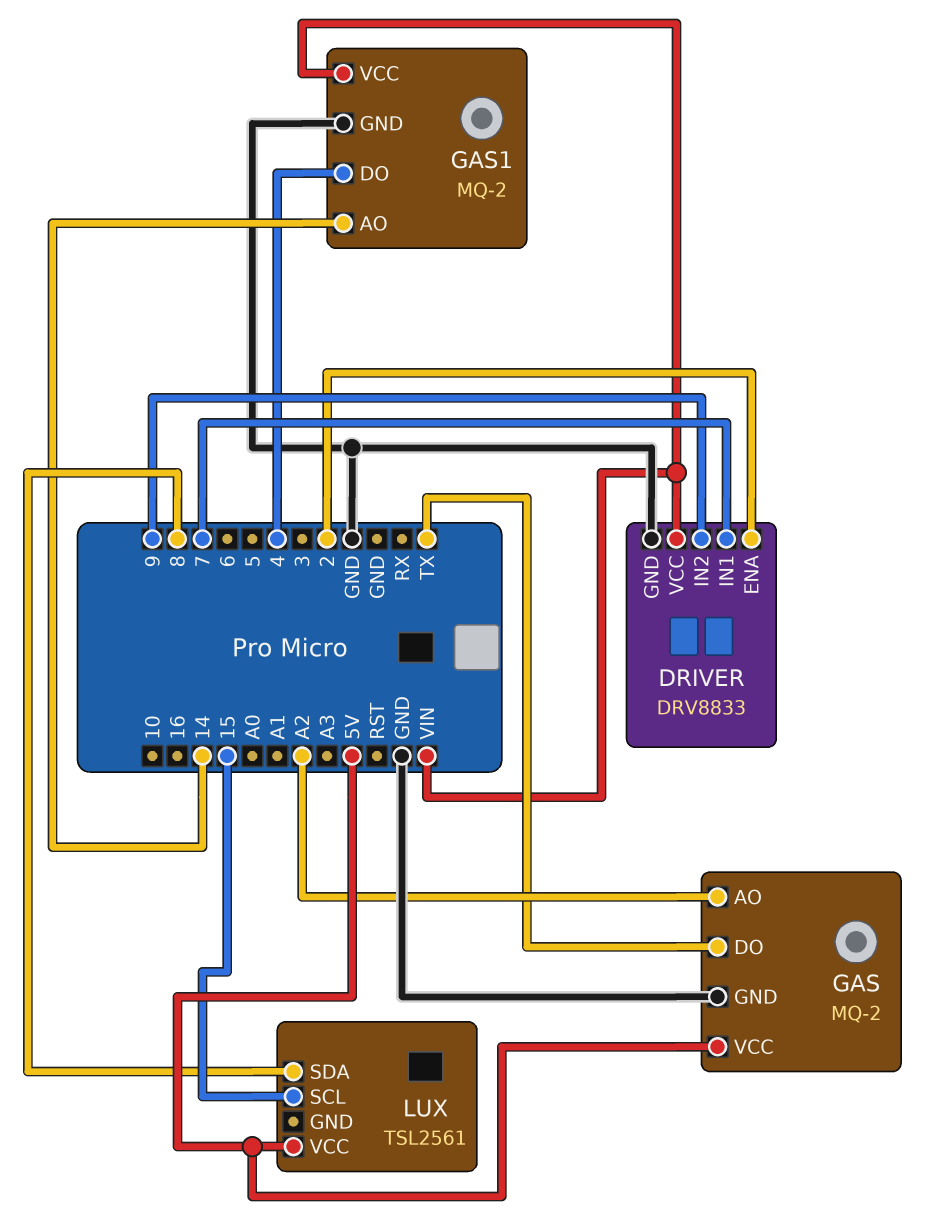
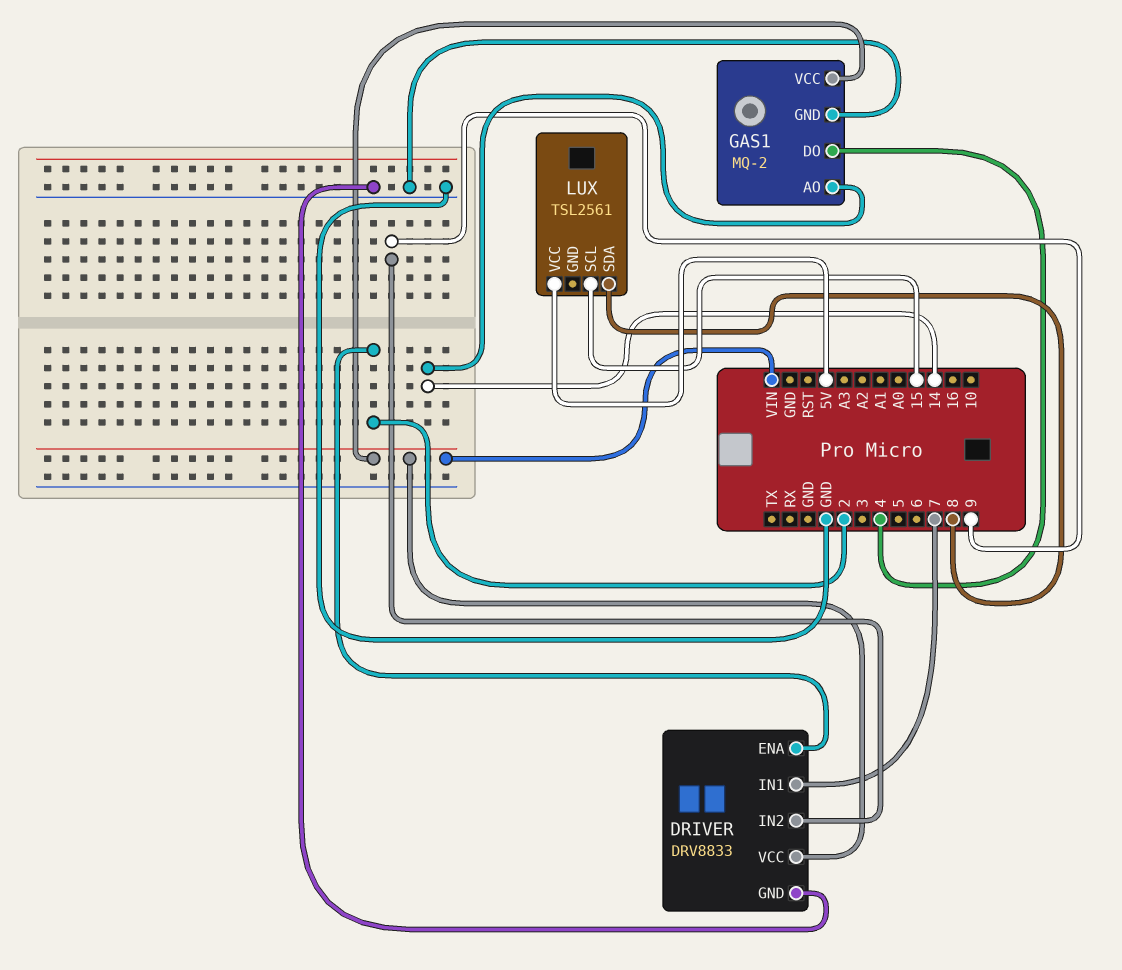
GAS: MQ-2 -> none
GAS pin AO: A2 -> none
GAS pin DO: TX -> none
GAS pin GND: GND -> none
GAS pin VCC: 5V -> none

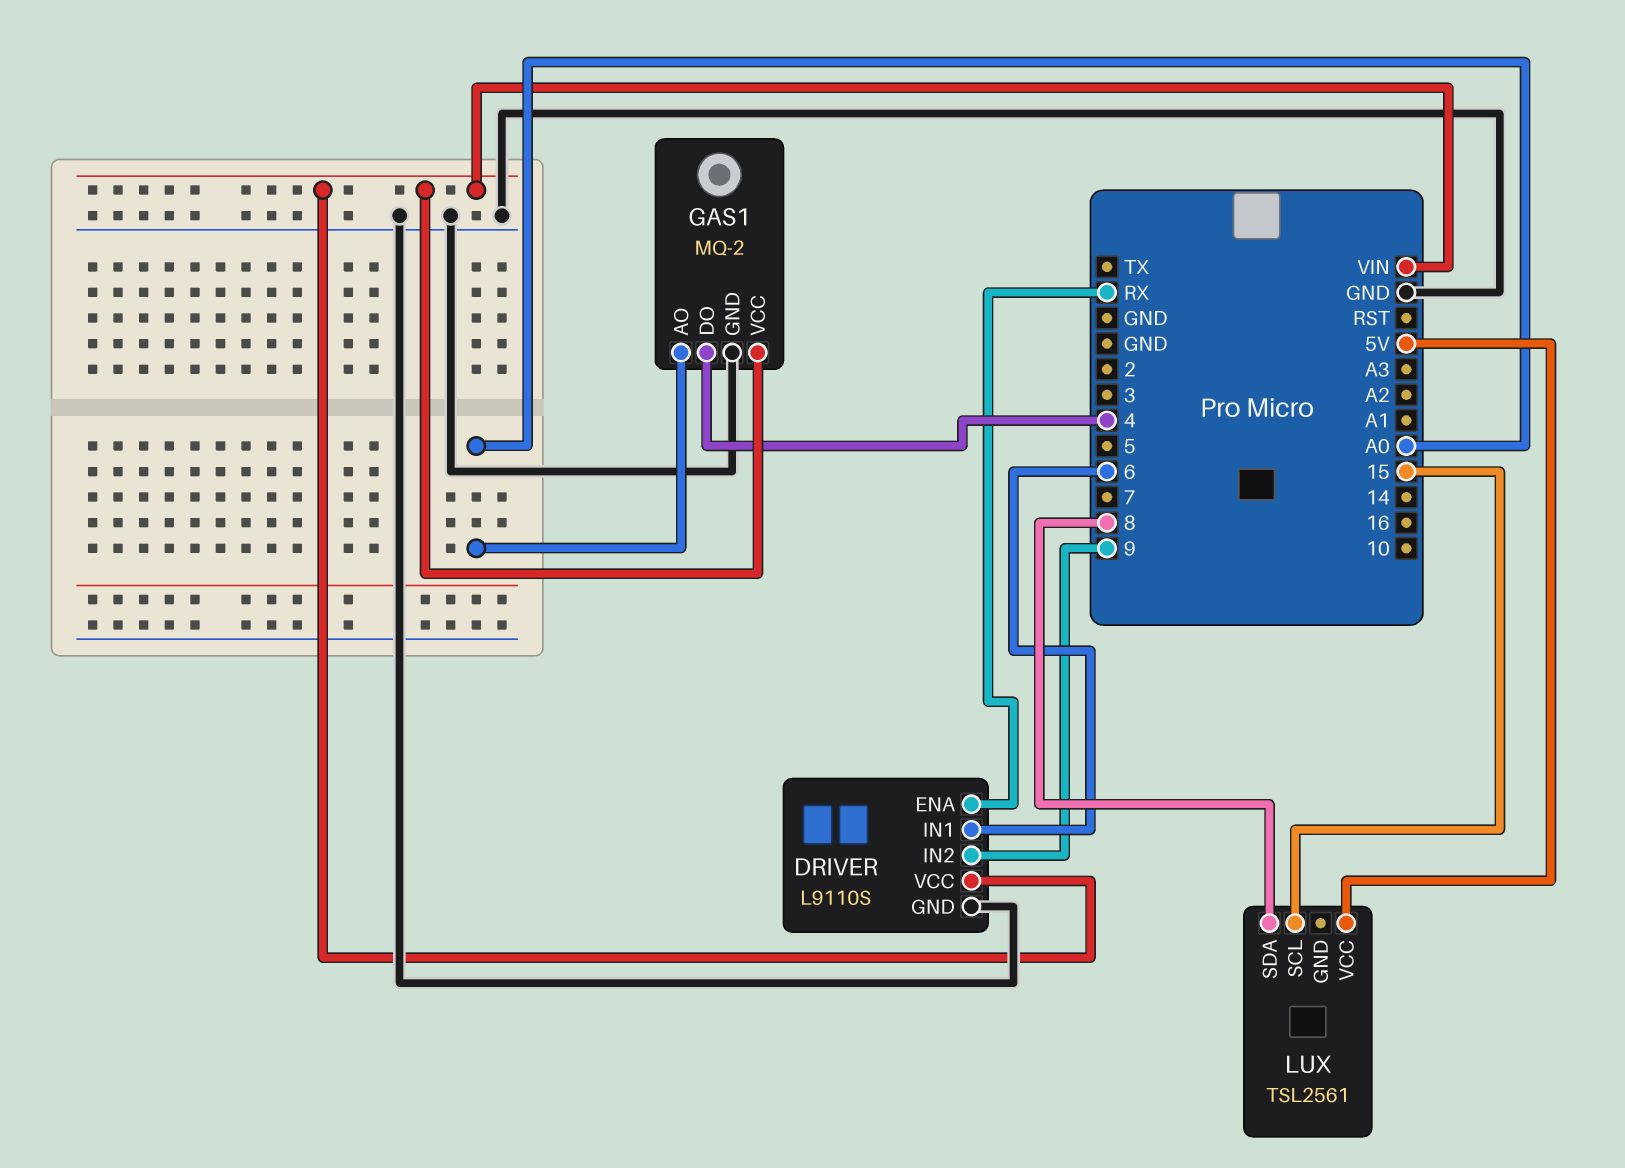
DRIVER: DRV8833 -> L9110S
DRIVER pin ENA: 2 -> RX
DRIVER pin IN1: 7 -> 6
GAS1 pin AO: 14 -> A0

